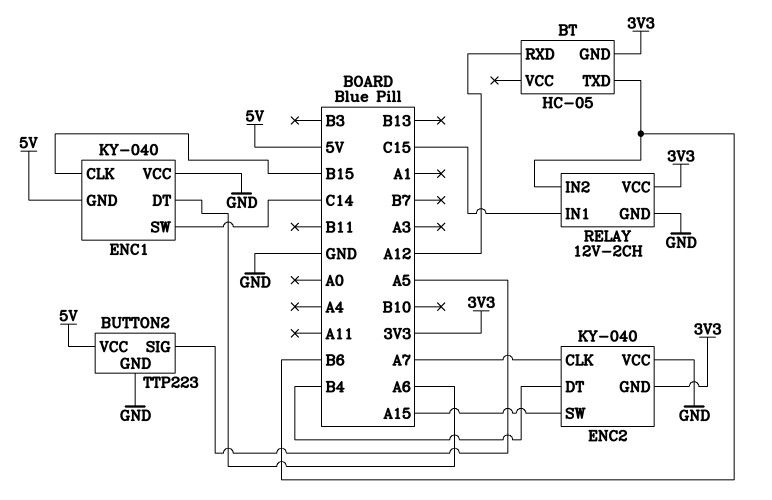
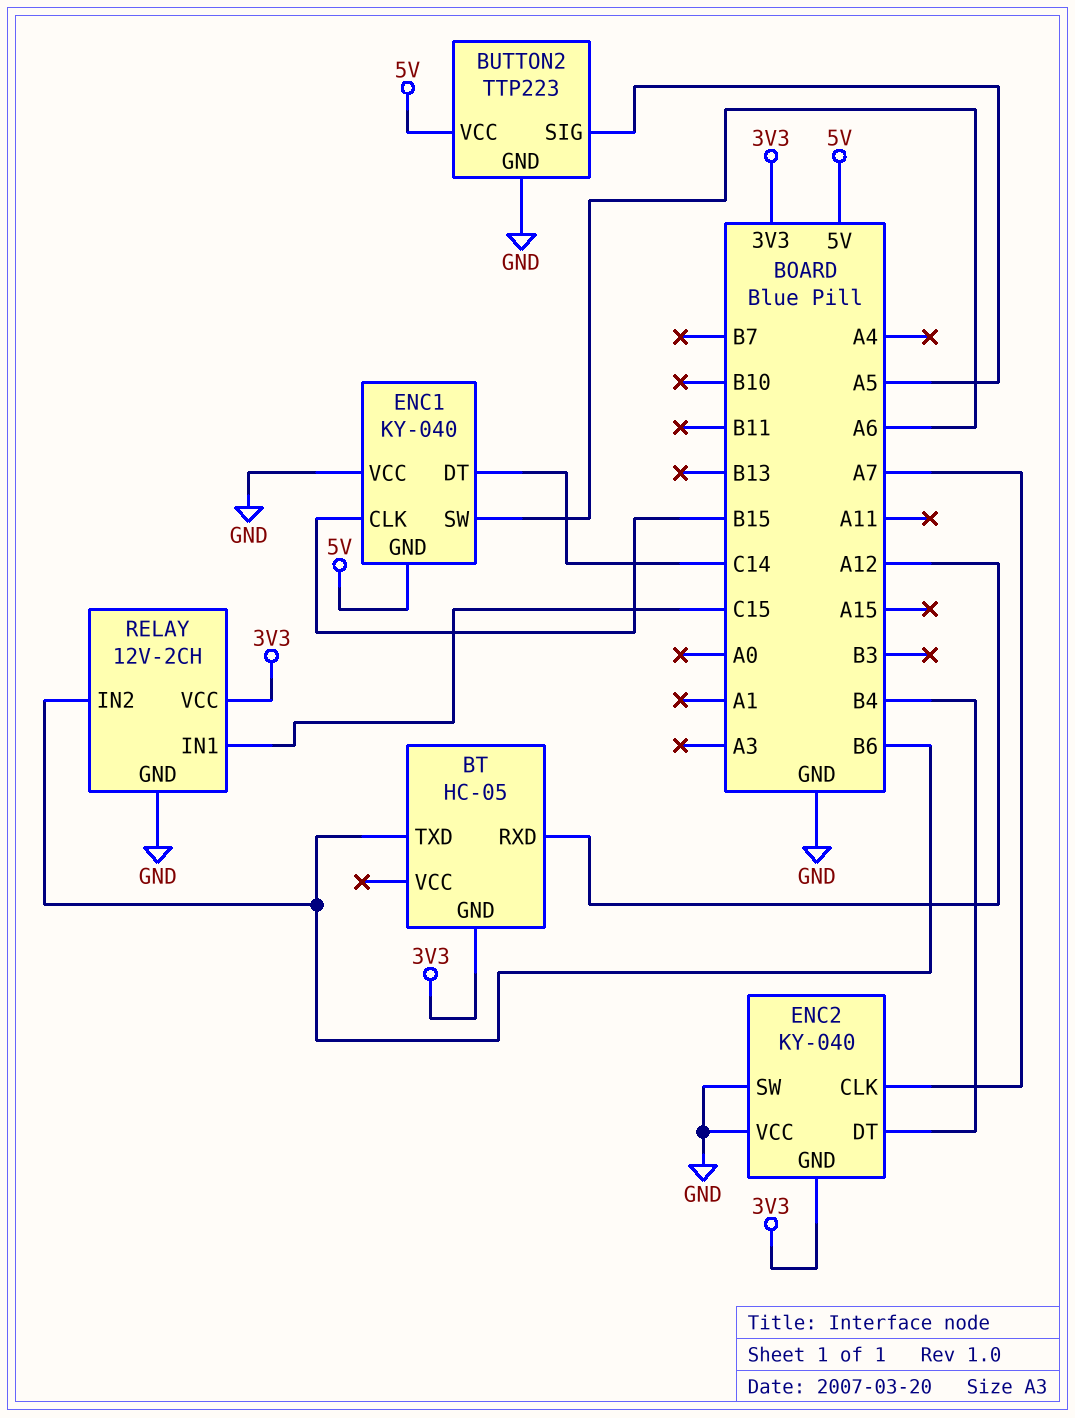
ENC1 pin DT: A6 -> C14
ENC1 pin SW: C14 -> A6
ENC2 pin SW: A15 -> GND

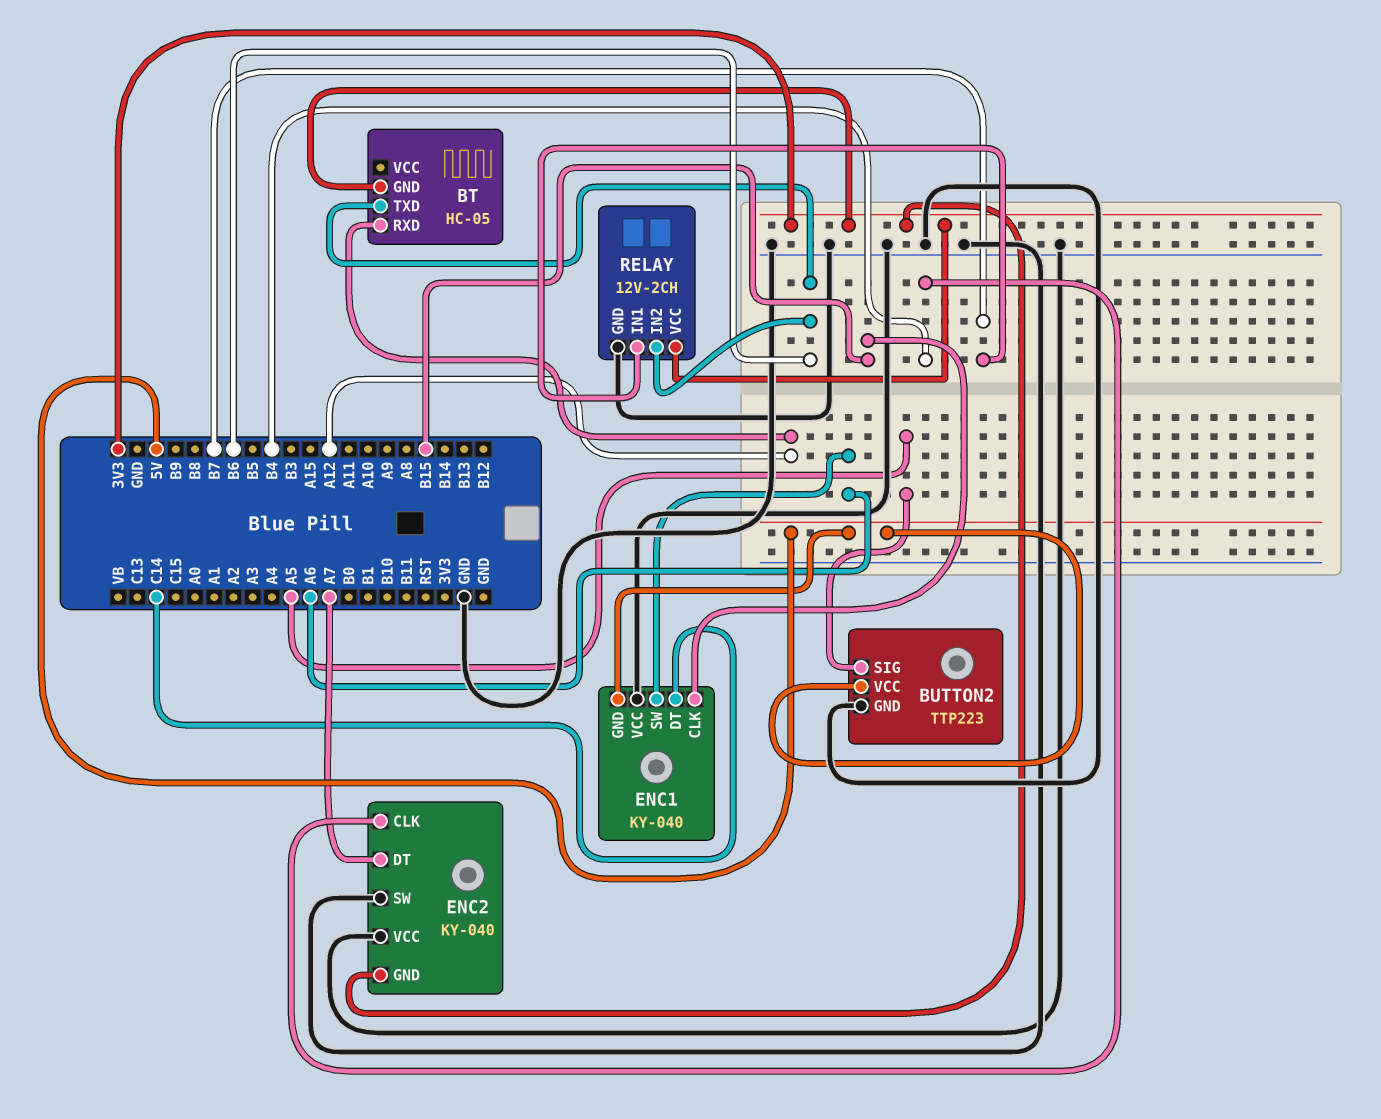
ENC2 pin CLK: A7 -> B4
ENC2 pin DT: B4 -> A7
RELAY pin IN1: C15 -> B7

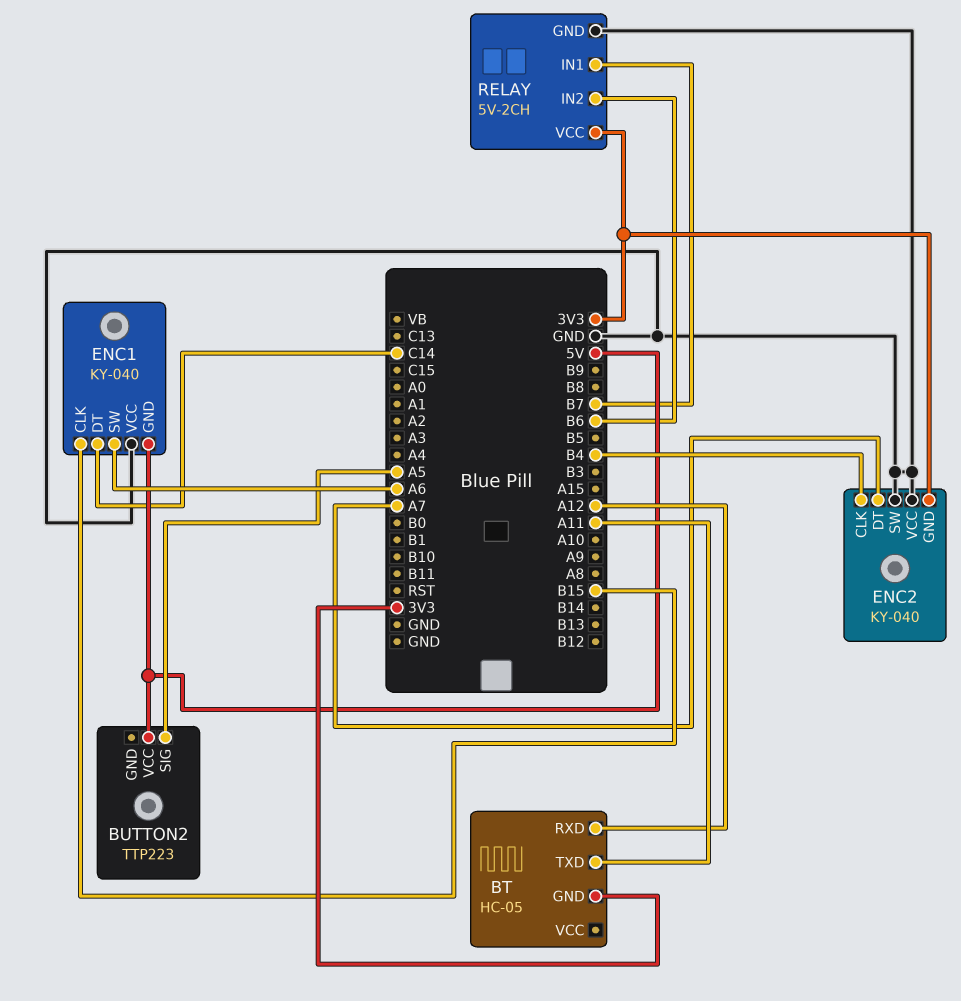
BT pin TXD: B6 -> A11
BUTTON2 pin GND: GND -> none
RELAY: 12V-2CH -> 5V-2CH

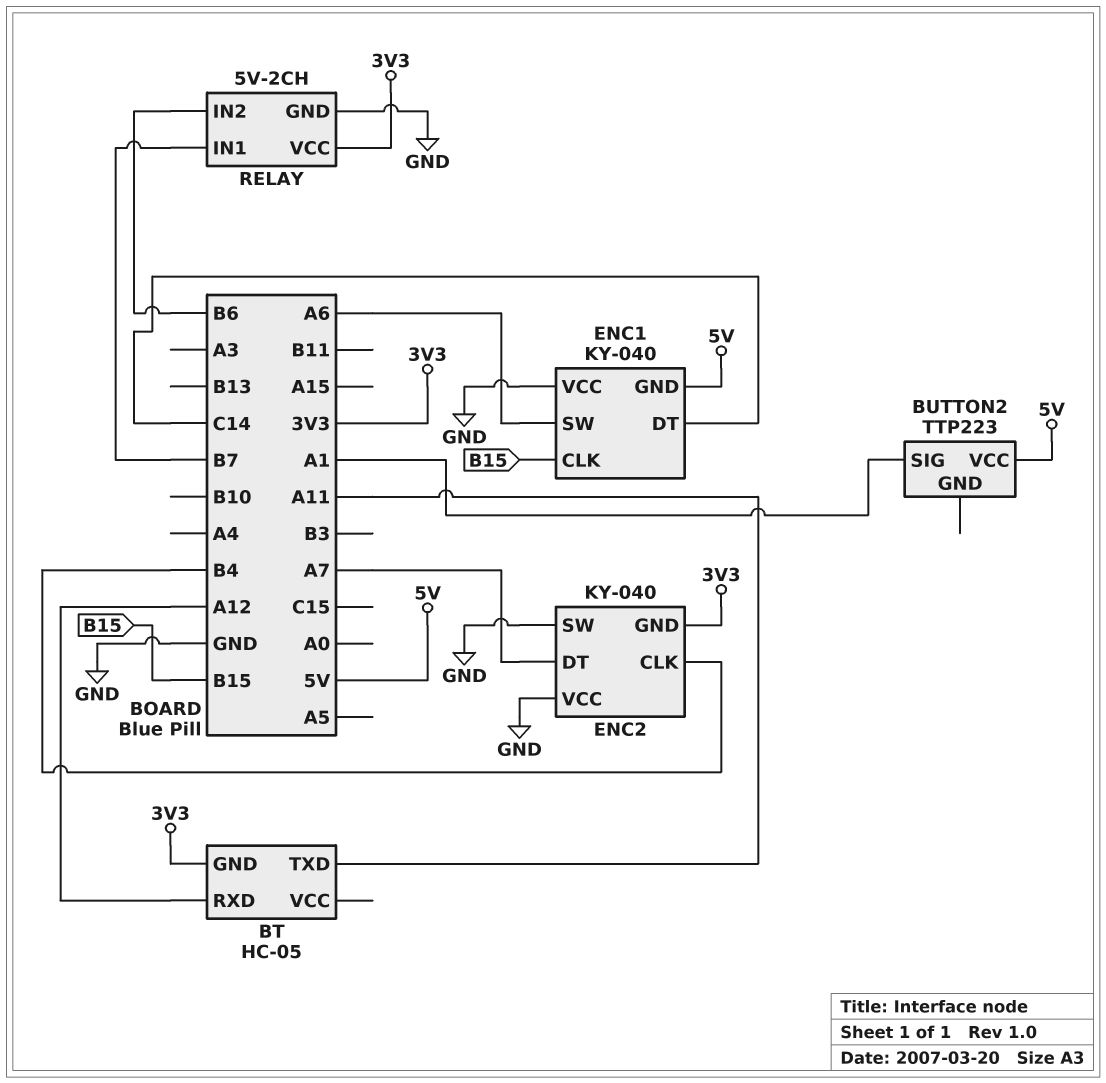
BUTTON2 pin SIG: A5 -> A1

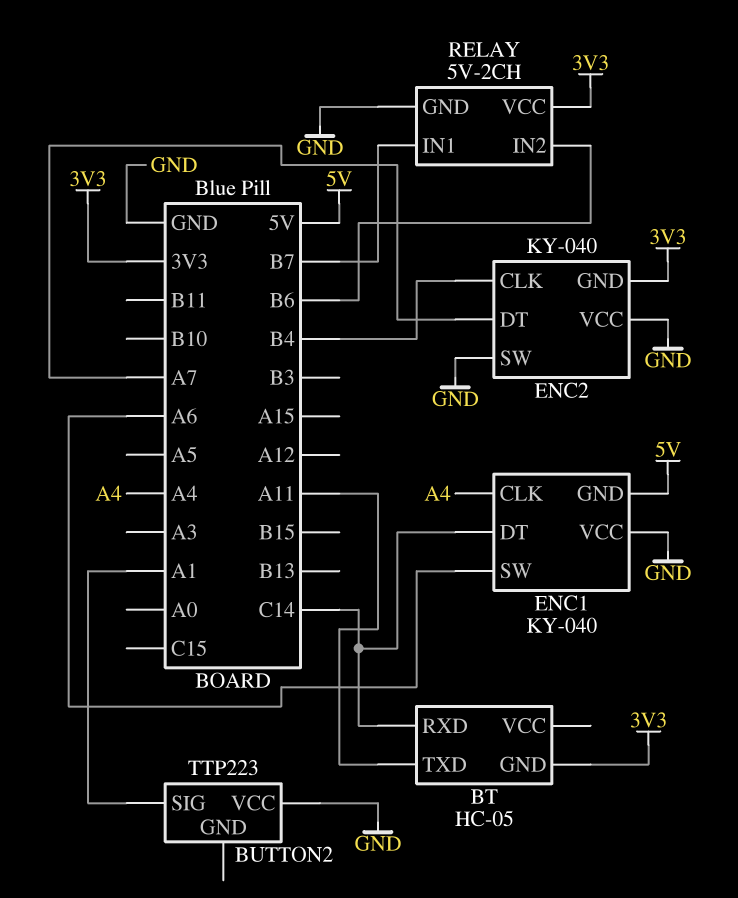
BT pin RXD: A12 -> C14
BUTTON2 pin VCC: 5V -> GND
ENC1 pin CLK: B15 -> A4

